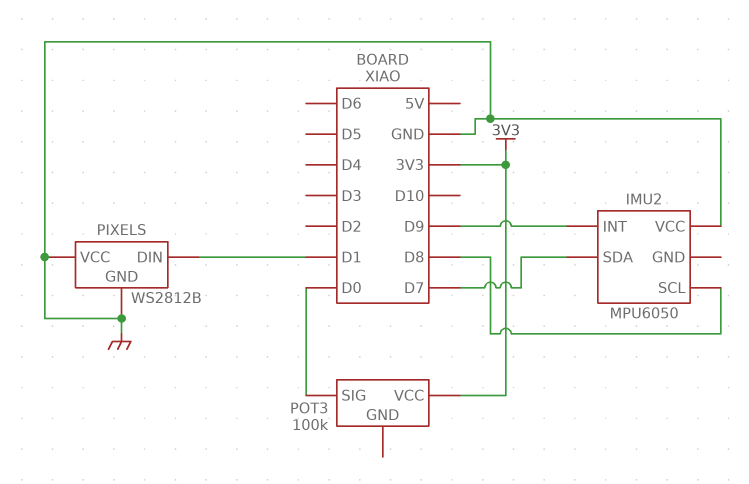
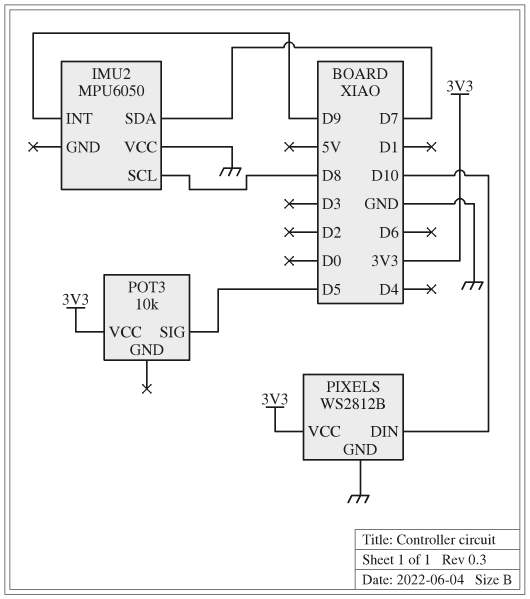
PIXELS pin DIN: D1 -> D10
PIXELS pin VCC: GND -> 3V3
POT3: 100k -> 10k
POT3 pin SIG: D0 -> D5

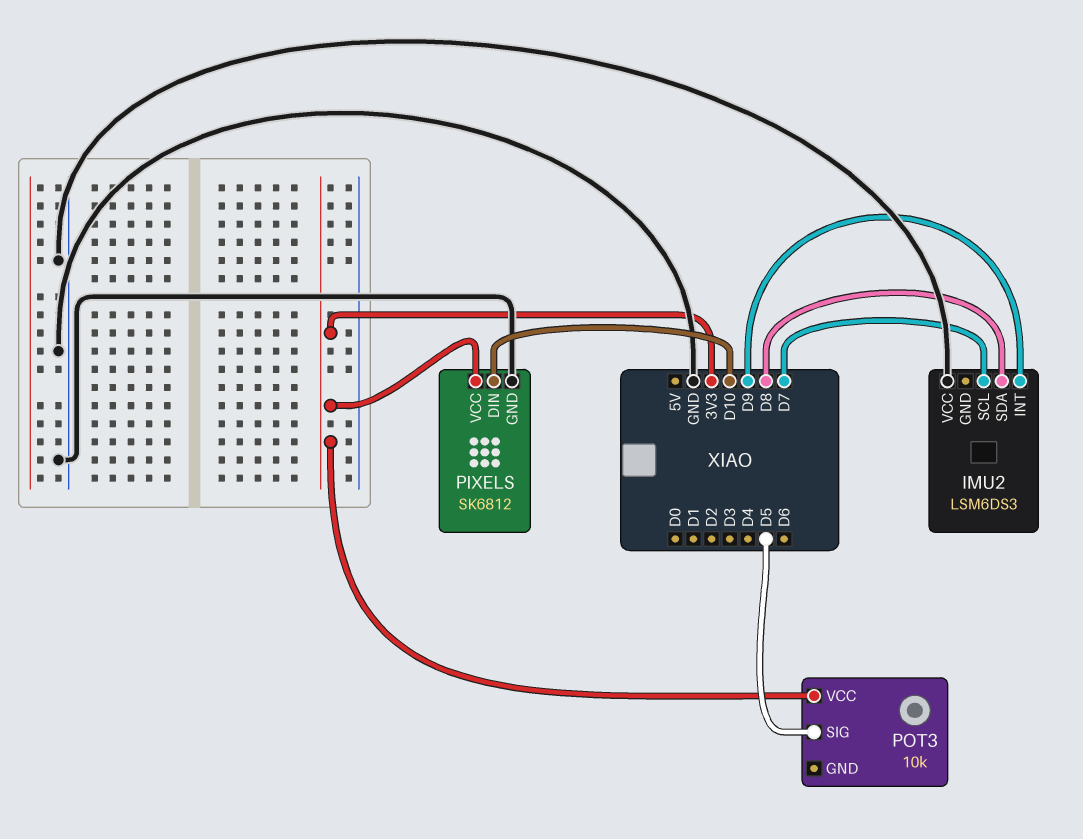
IMU2: MPU6050 -> LSM6DS3
IMU2 pin SCL: D8 -> D7
IMU2 pin SDA: D7 -> D8
PIXELS: WS2812B -> SK6812

